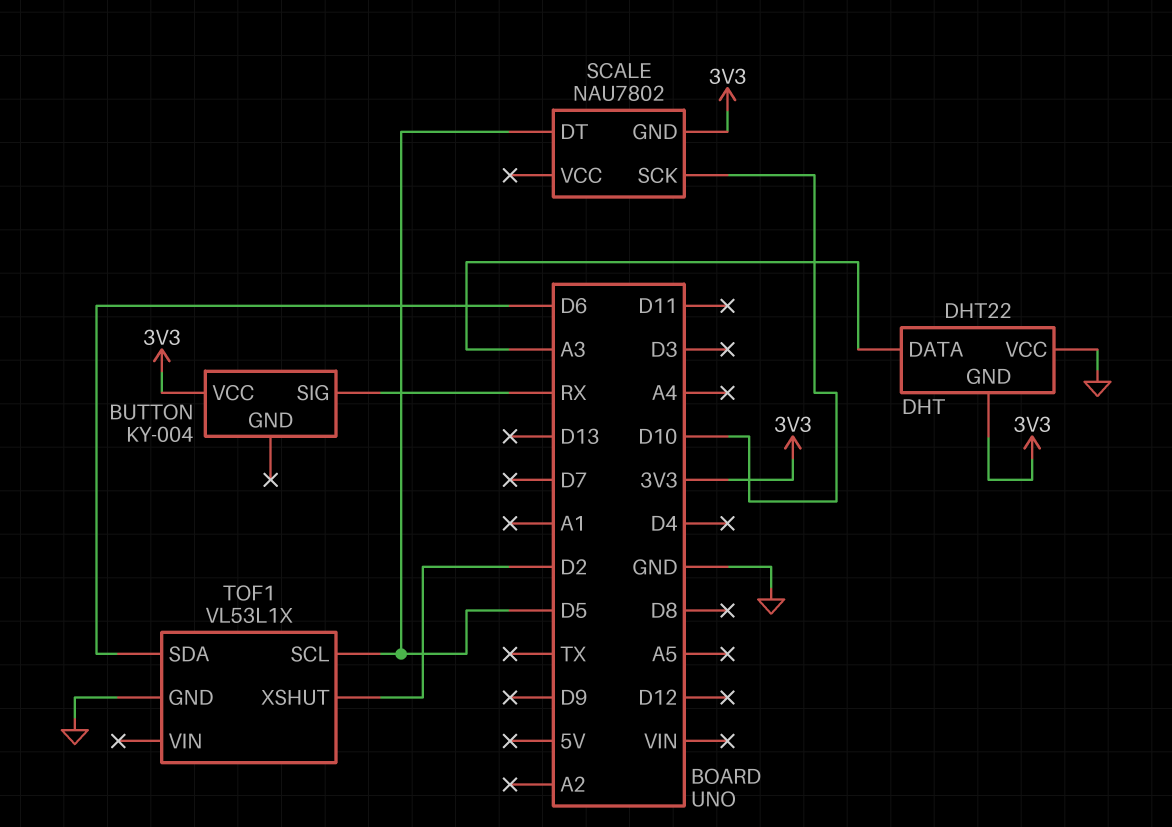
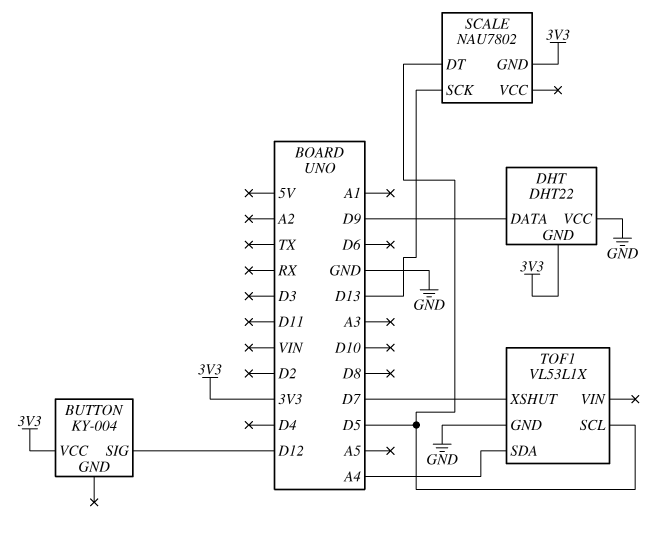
BUTTON pin SIG: RX -> D12
DHT pin DATA: A3 -> D9
SCALE pin SCK: D10 -> D13
TOF1 pin SDA: D6 -> A4
TOF1 pin XSHUT: D2 -> D7

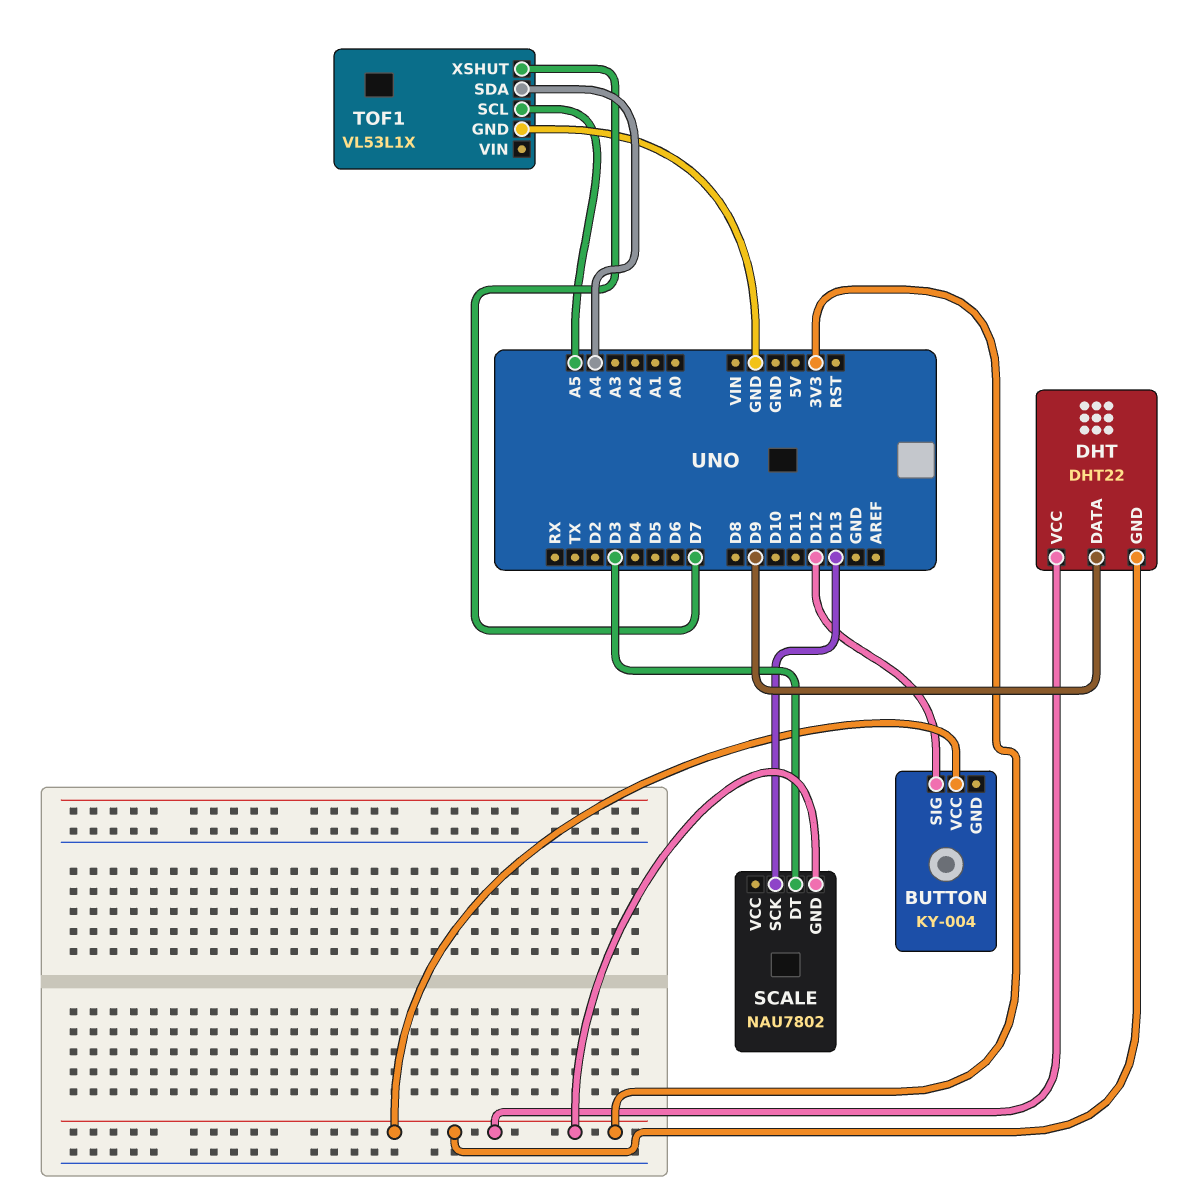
DHT pin VCC: GND -> 3V3
SCALE pin DT: D5 -> D3
TOF1 pin SCL: D5 -> A5

